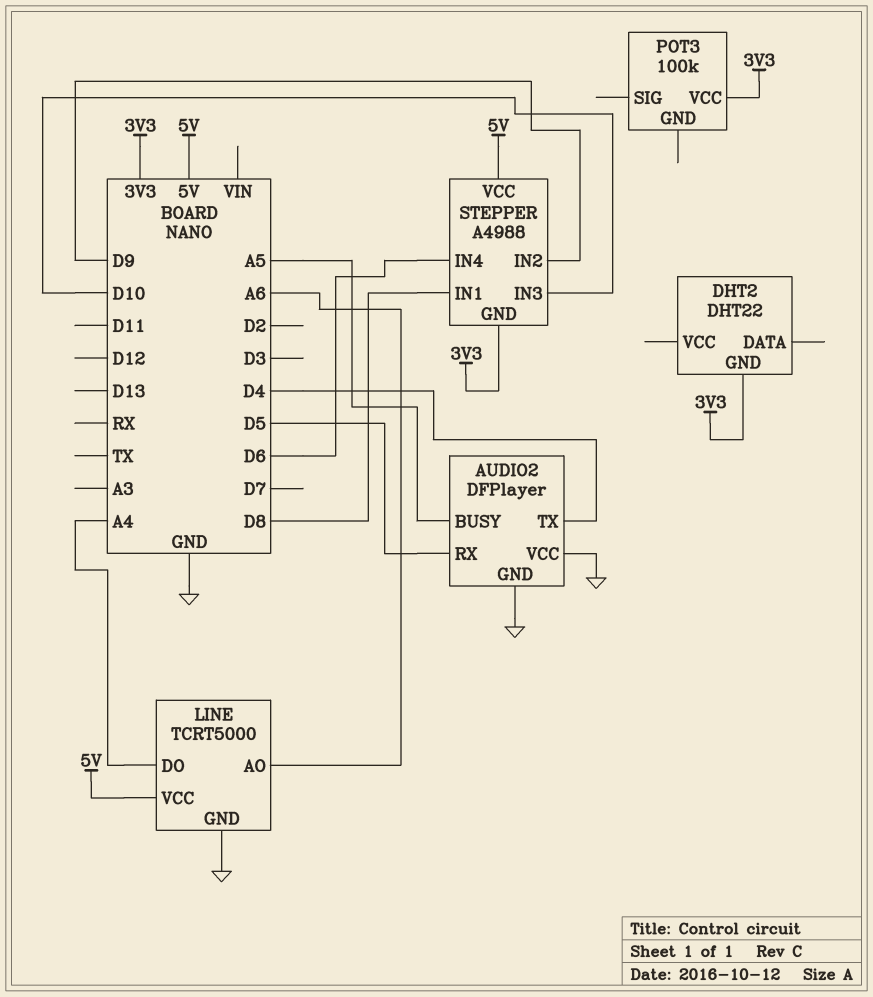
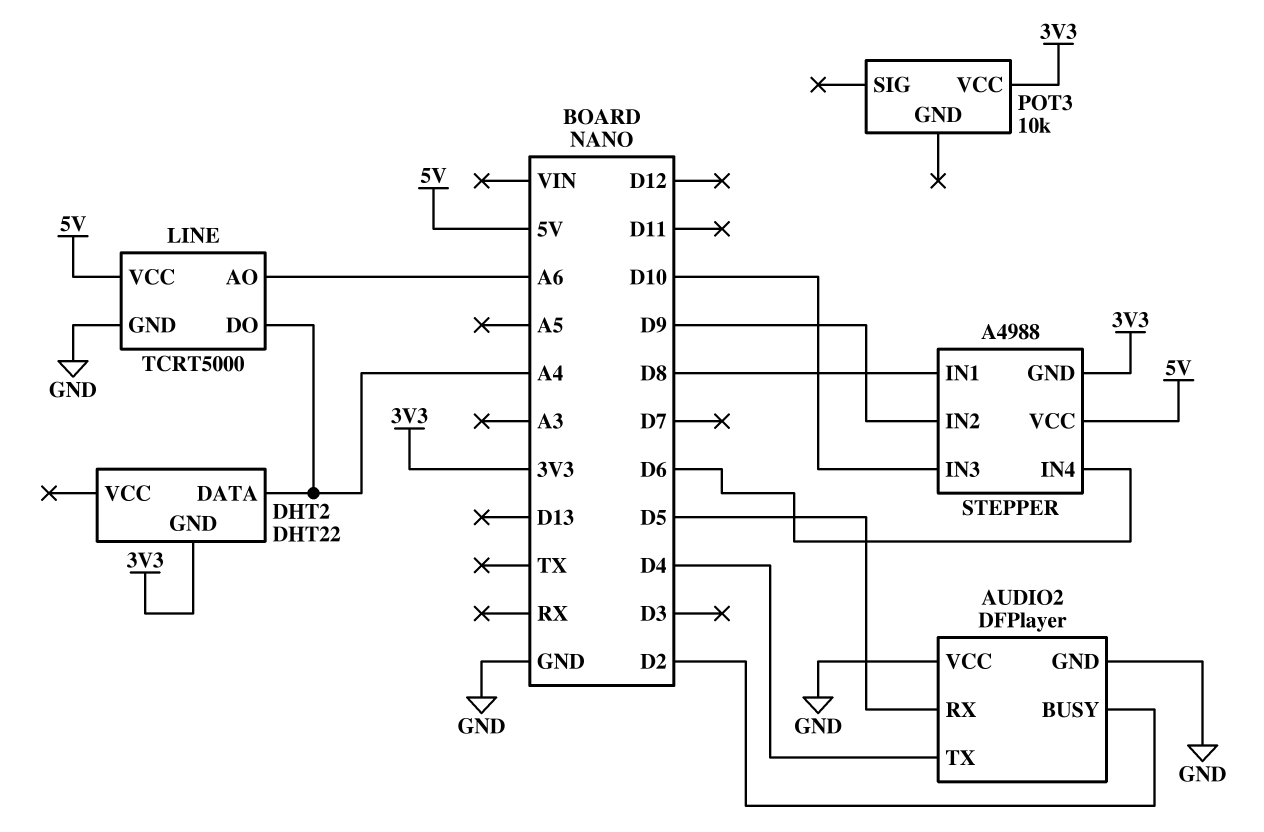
AUDIO2 pin BUSY: A5 -> D2
DHT2 pin DATA: none -> A4
POT3: 100k -> 10k

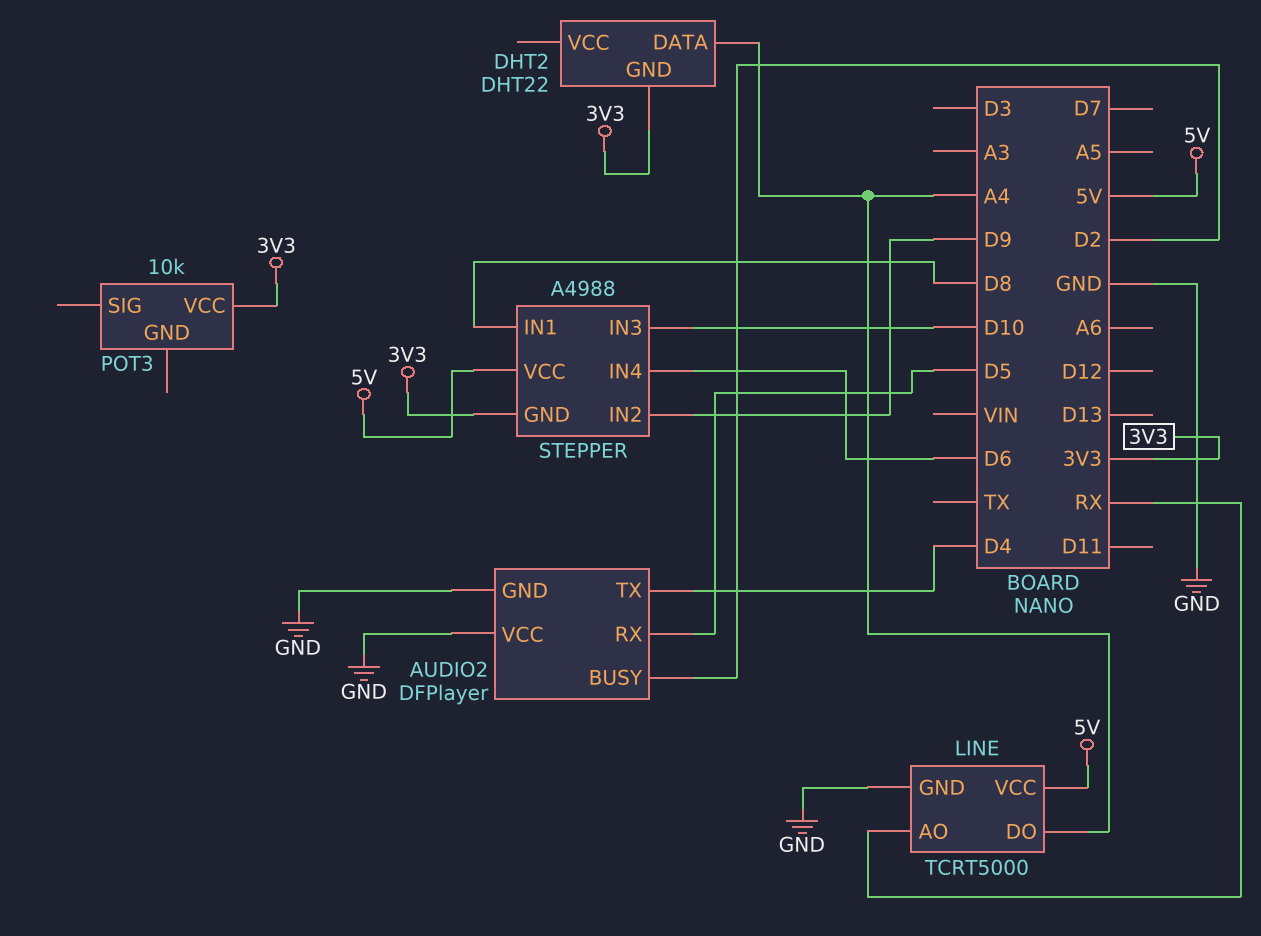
LINE pin AO: A6 -> RX

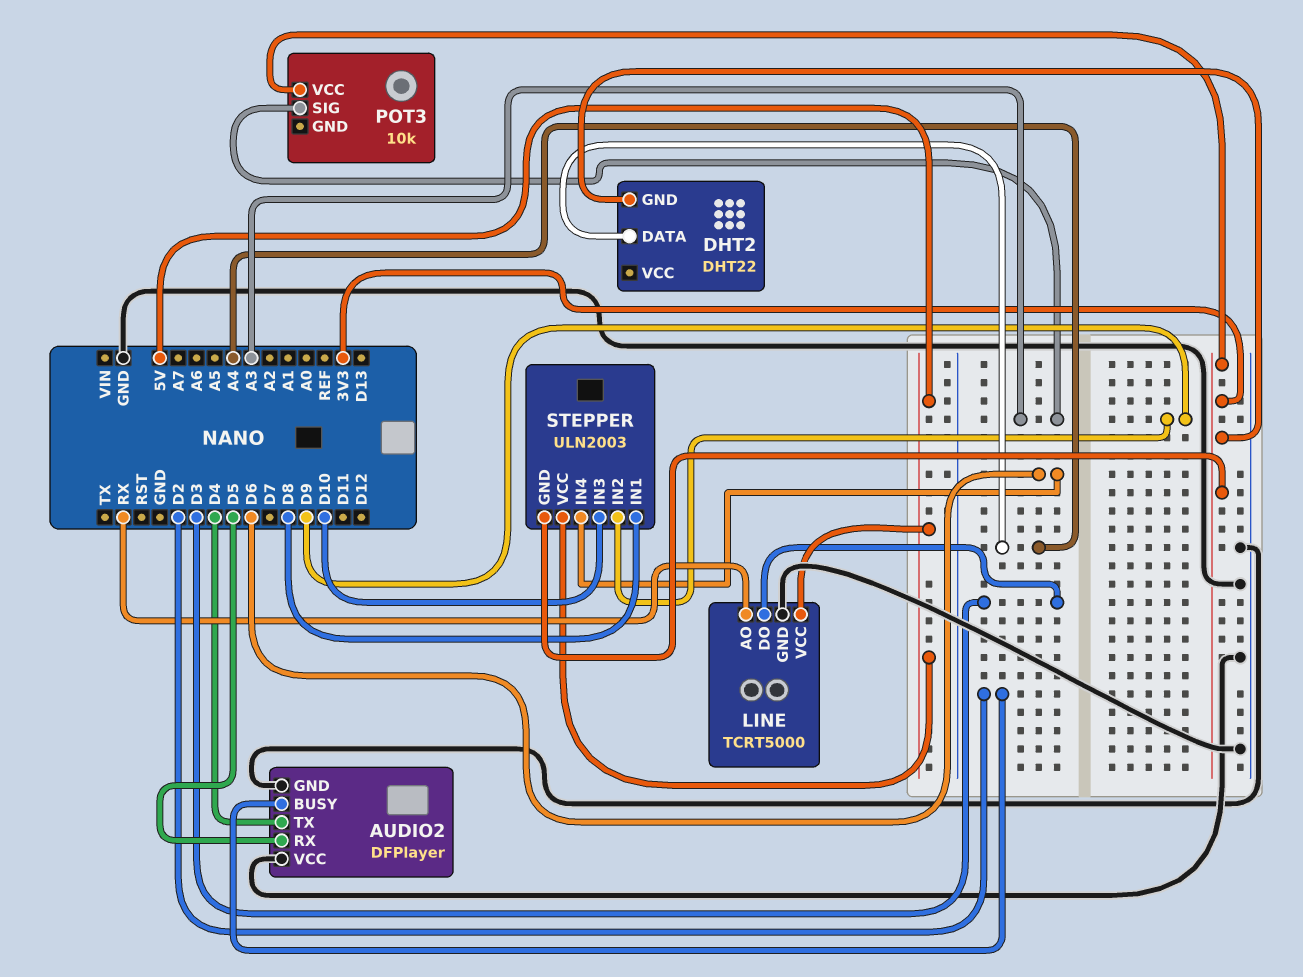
LINE pin DO: A4 -> D3
POT3 pin SIG: none -> A3
STEPPER: A4988 -> ULN2003

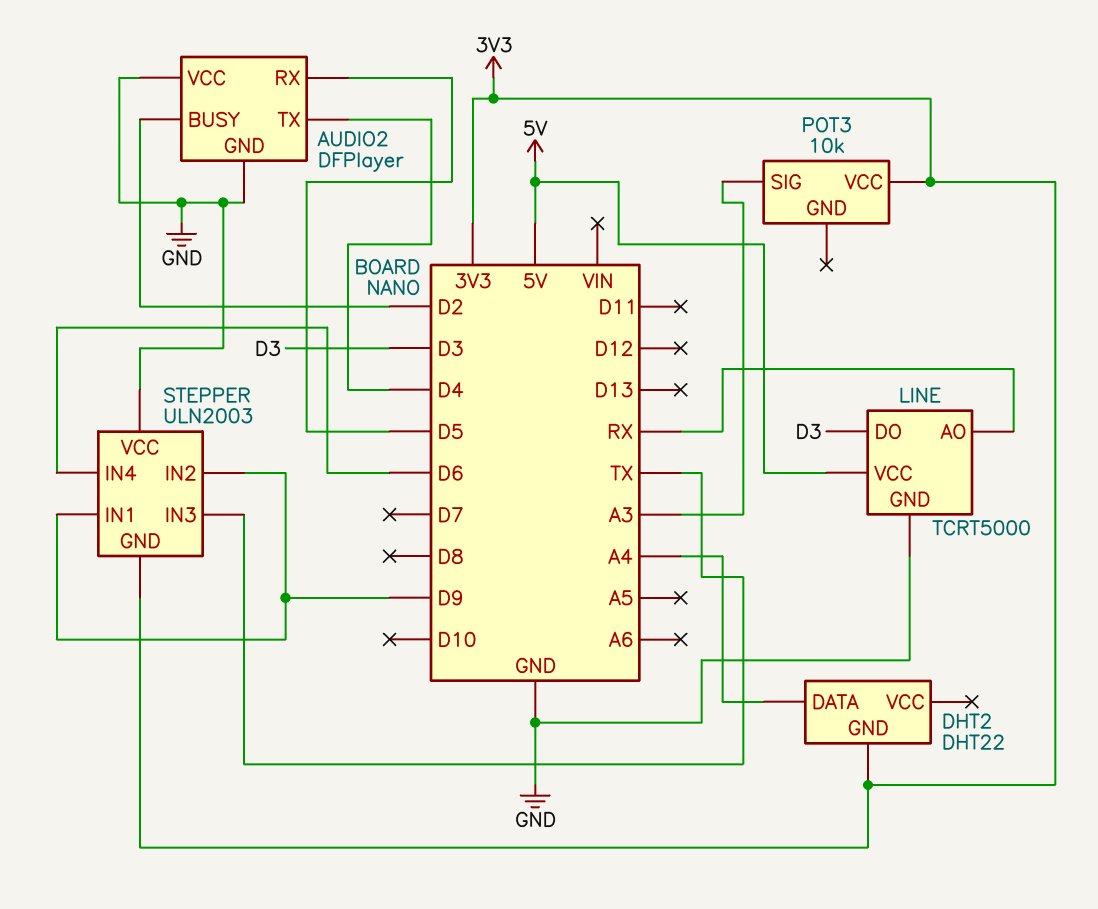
STEPPER pin IN1: D8 -> D9
STEPPER pin IN3: D10 -> TX
STEPPER pin VCC: 5V -> GND

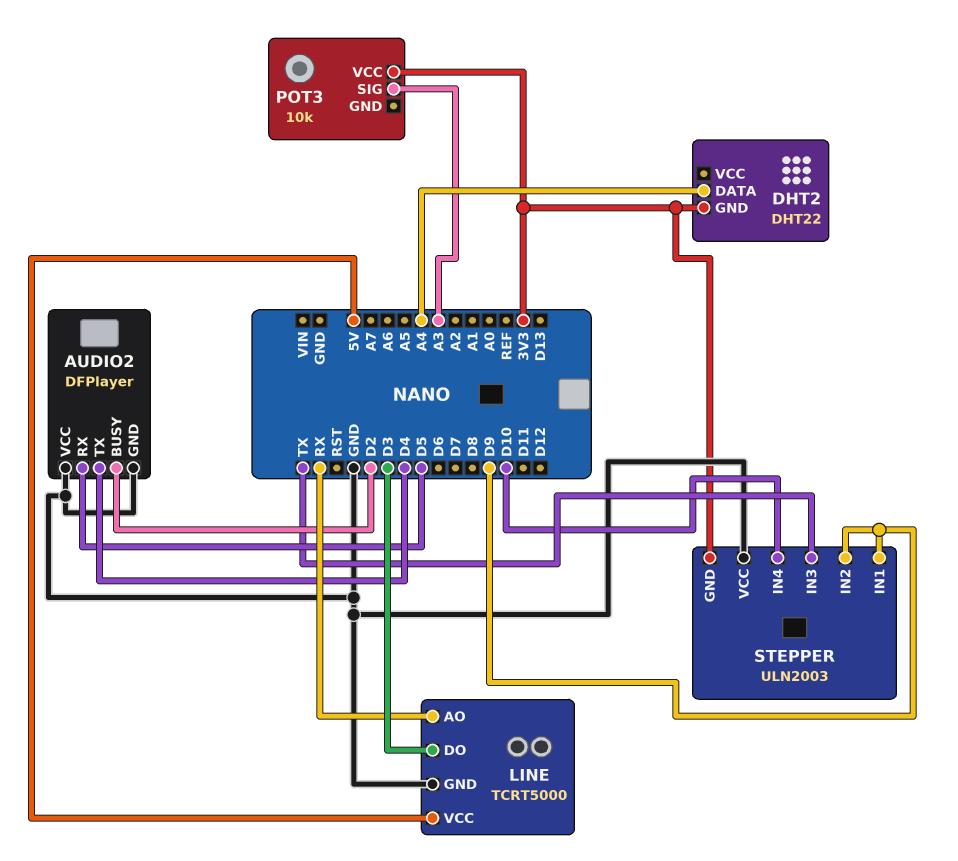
STEPPER pin IN4: D6 -> D10

